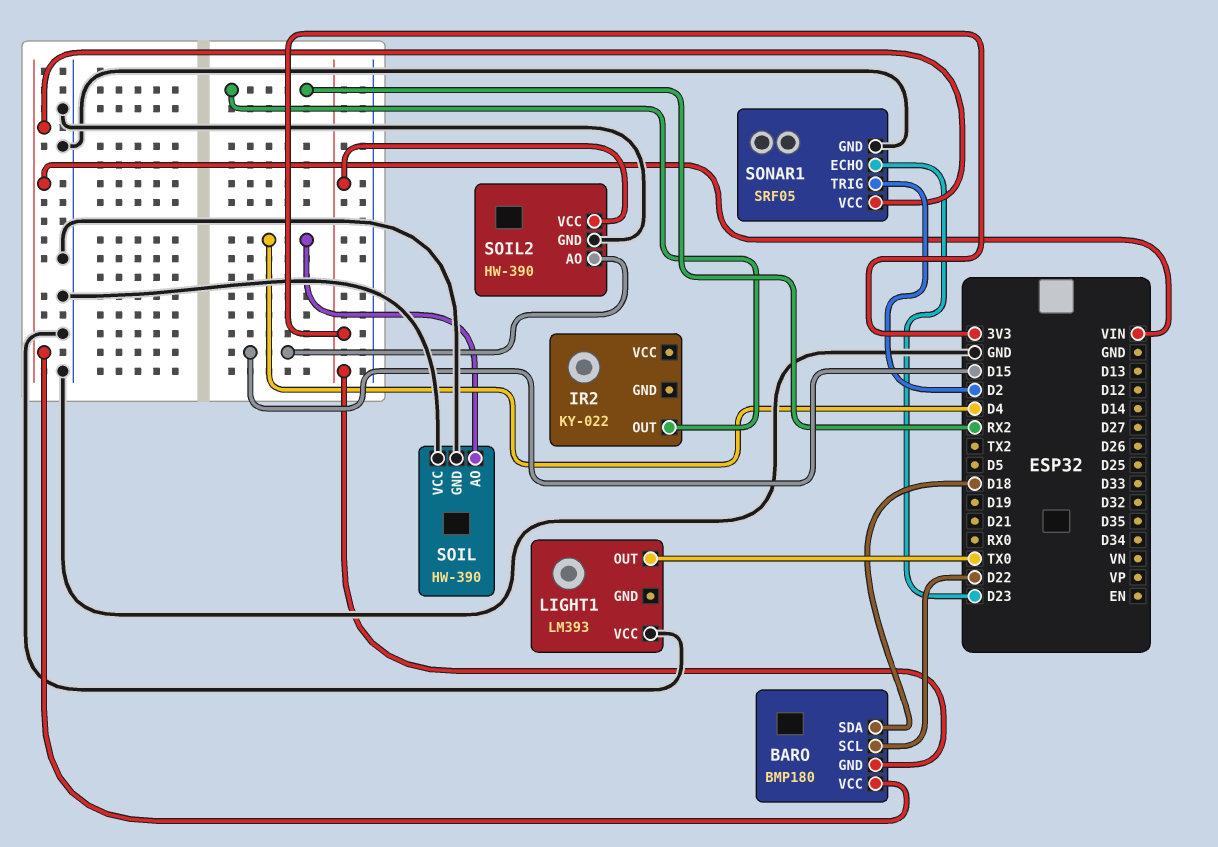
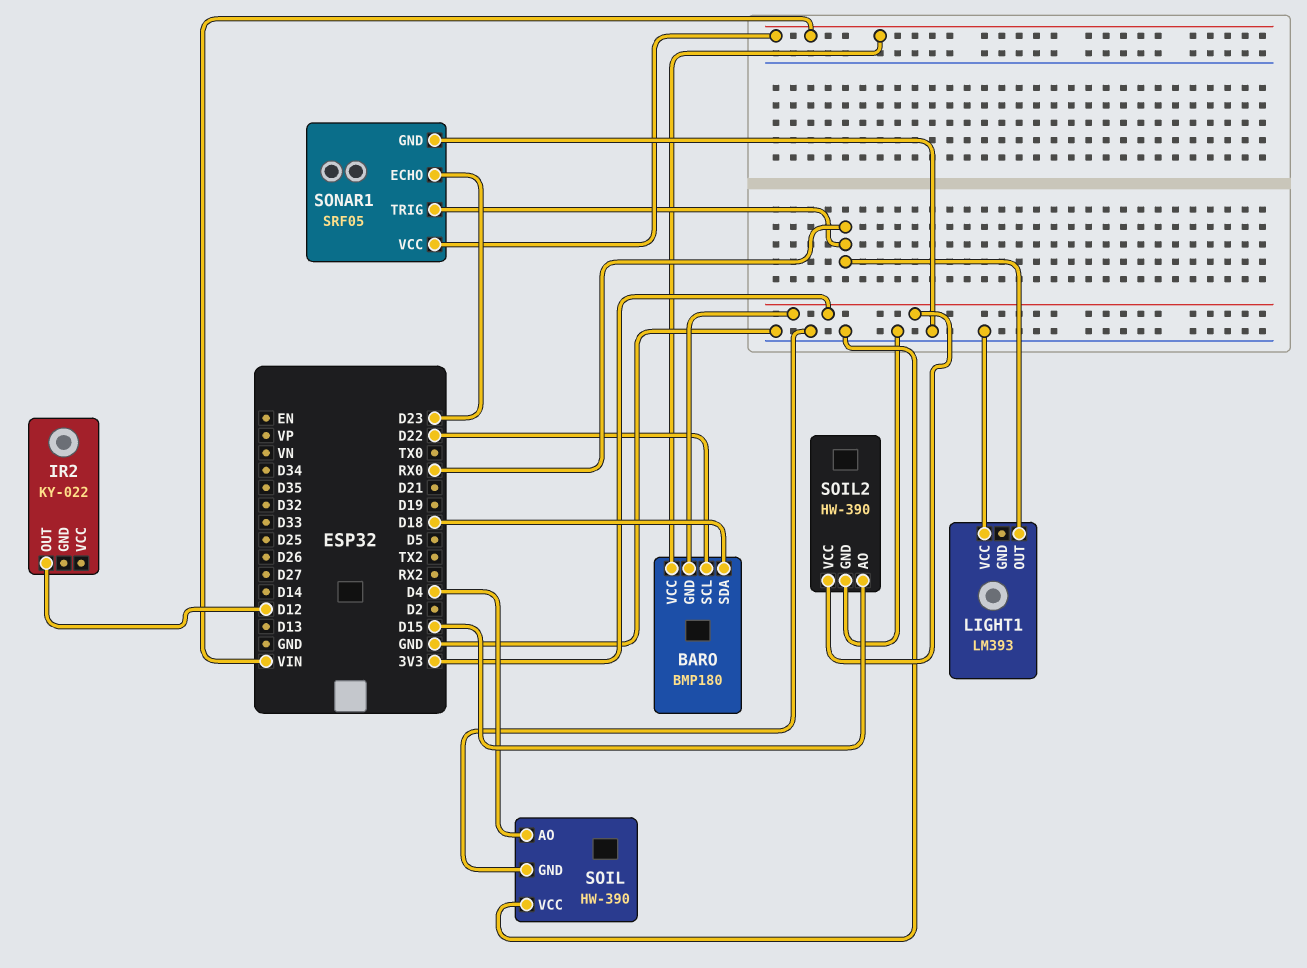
IR2 pin OUT: RX2 -> D12
LIGHT1 pin OUT: TX0 -> RX0
SONAR1 pin TRIG: D2 -> RX0

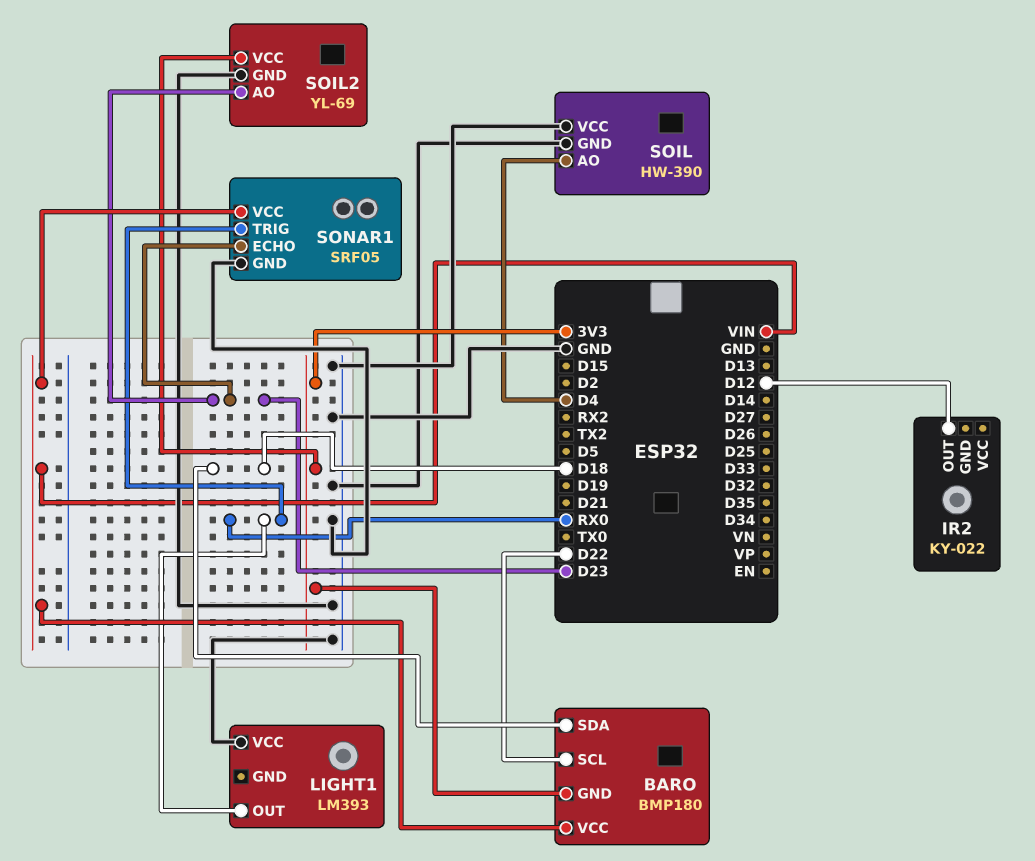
SOIL2: HW-390 -> YL-69
SOIL2 pin AO: D15 -> D23

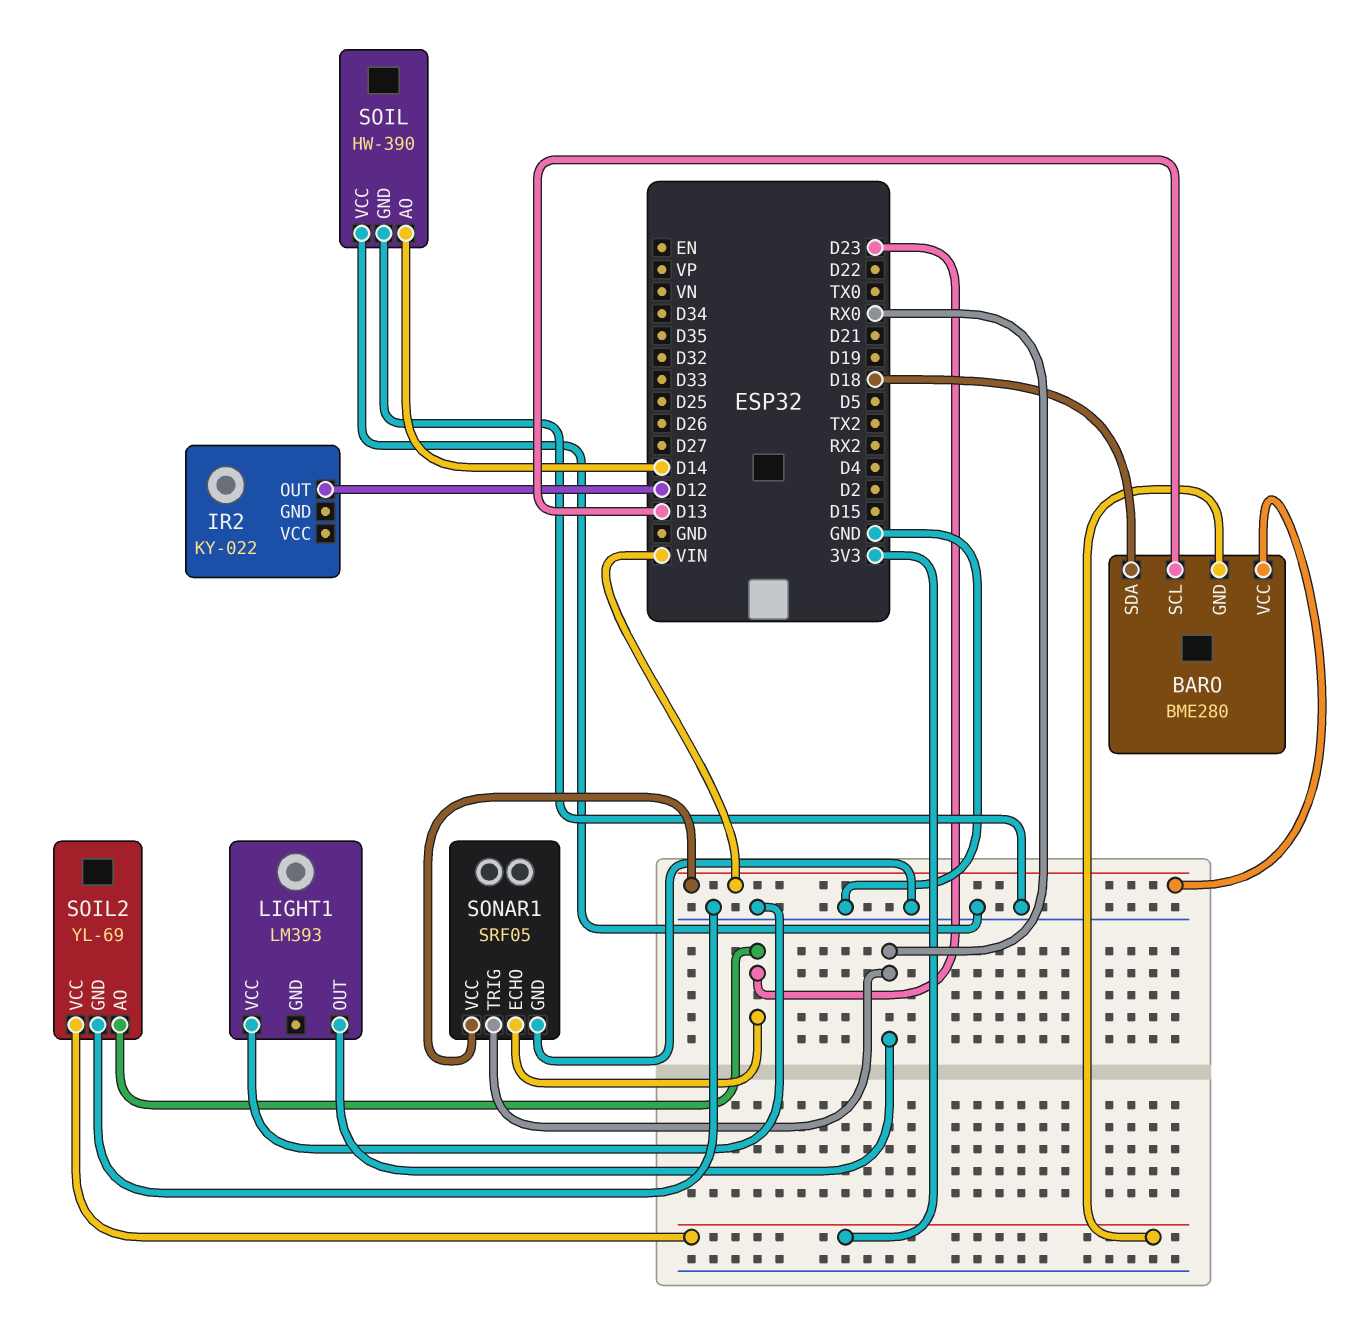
BARO: BMP180 -> BME280
BARO pin SCL: D22 -> D13
SOIL pin AO: D4 -> D14

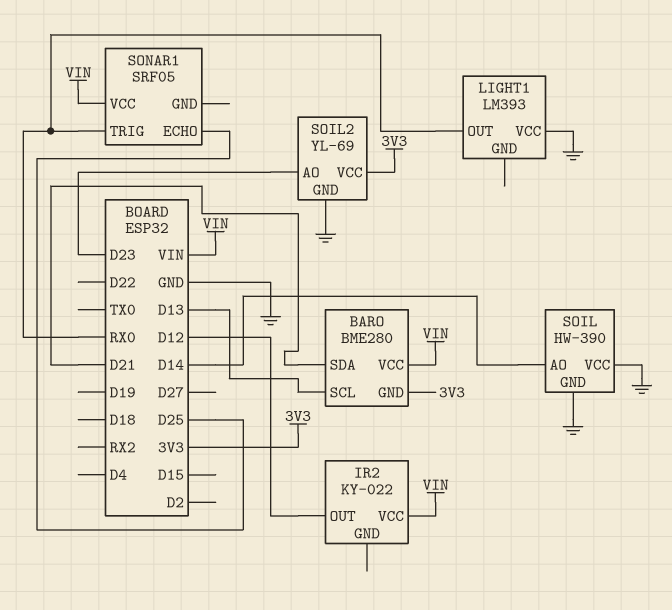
BARO pin SDA: D18 -> D21
IR2 pin VCC: none -> VIN
SONAR1 pin ECHO: D23 -> D25
SONAR1 pin GND: GND -> none

